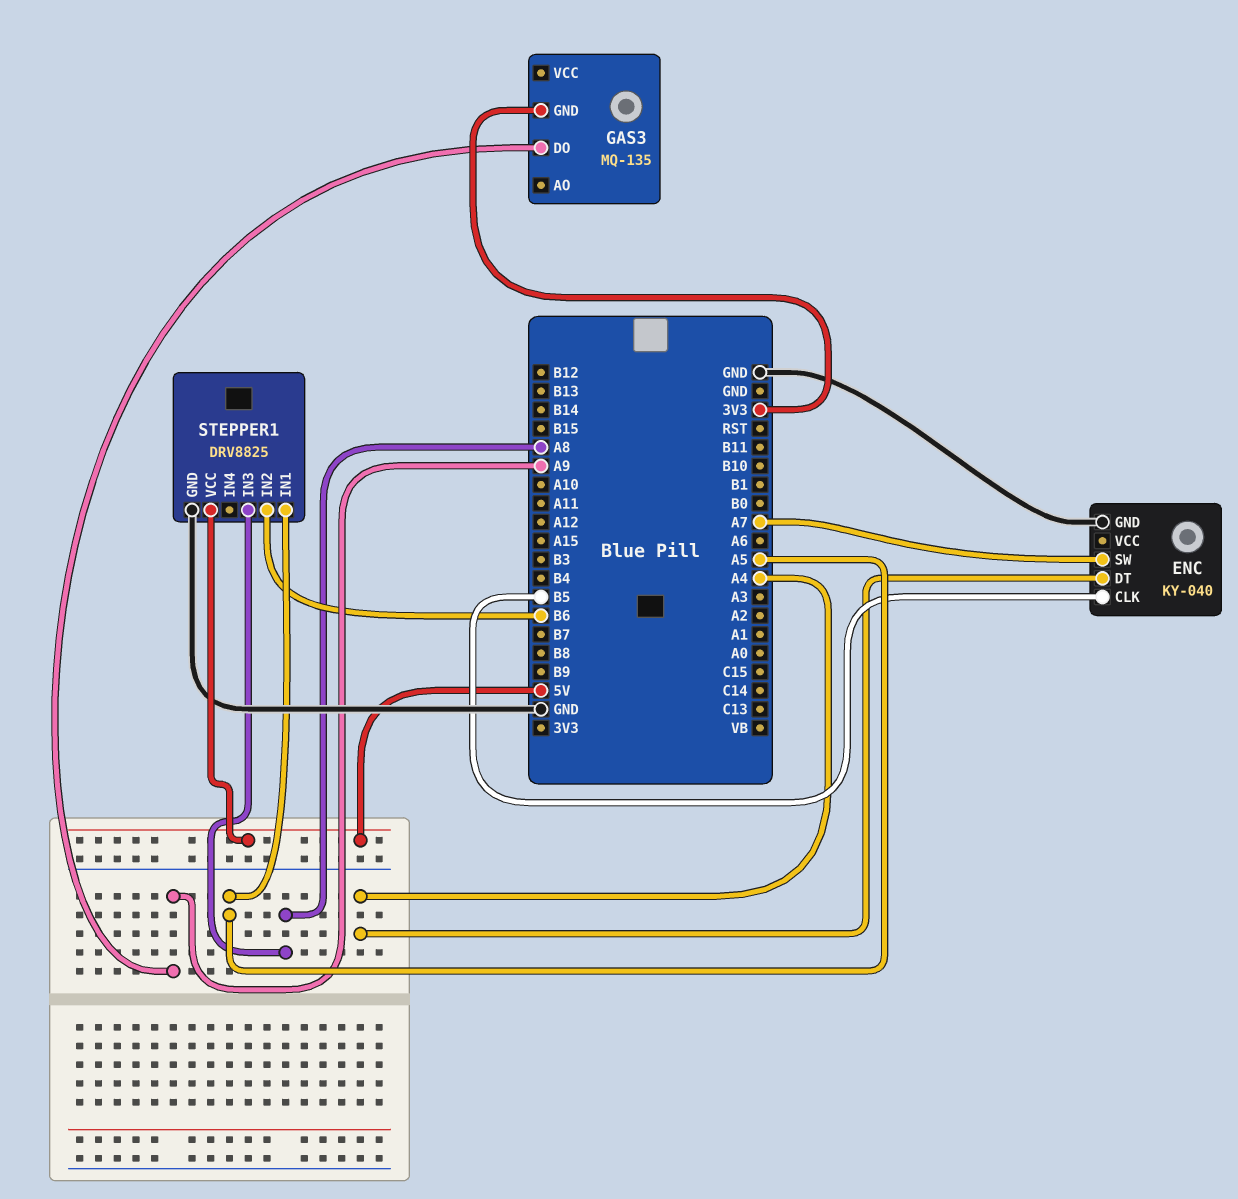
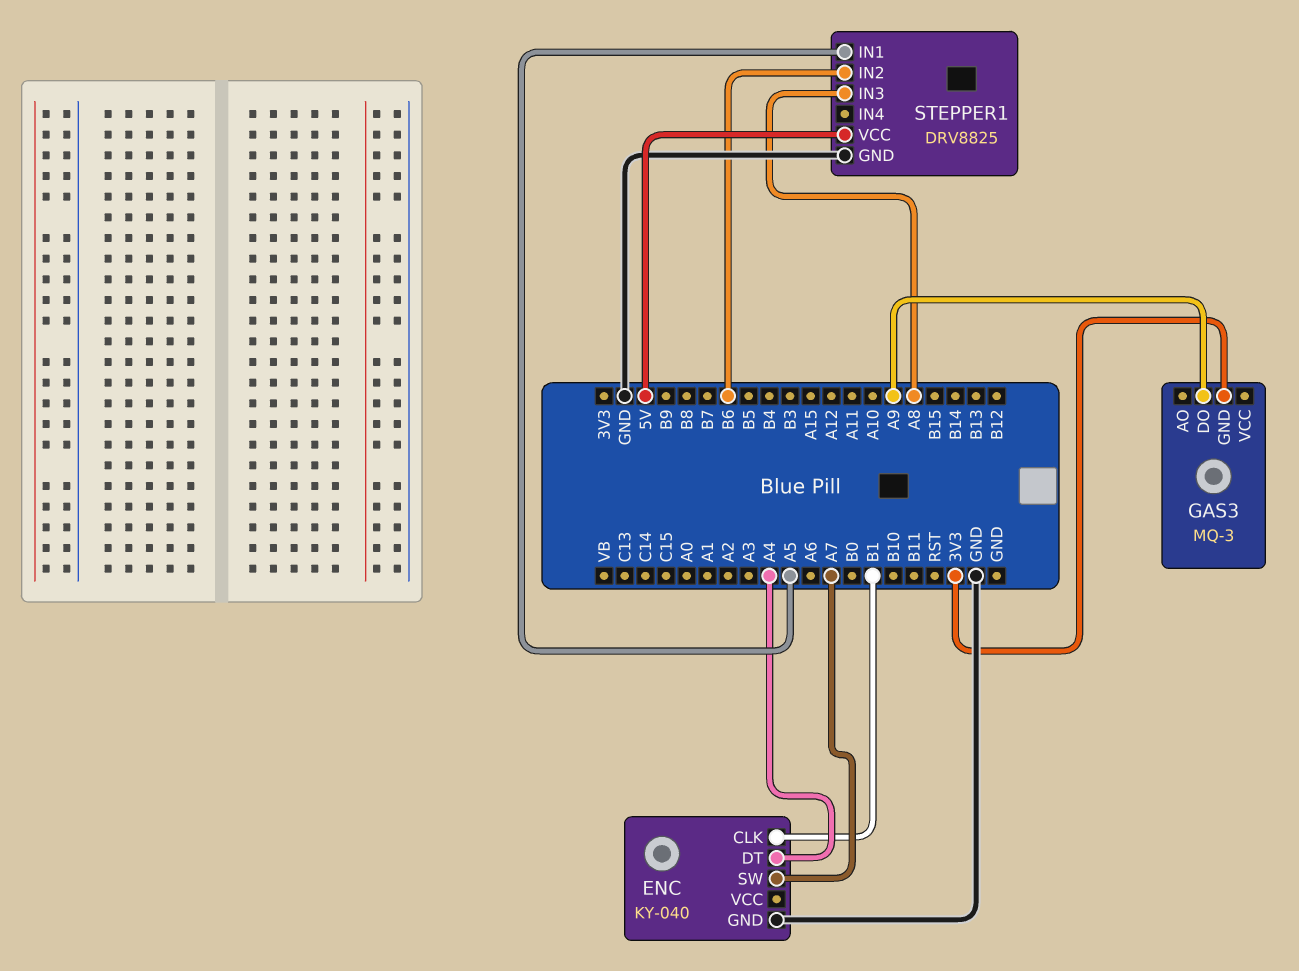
ENC pin CLK: B5 -> B1
GAS3: MQ-135 -> MQ-3

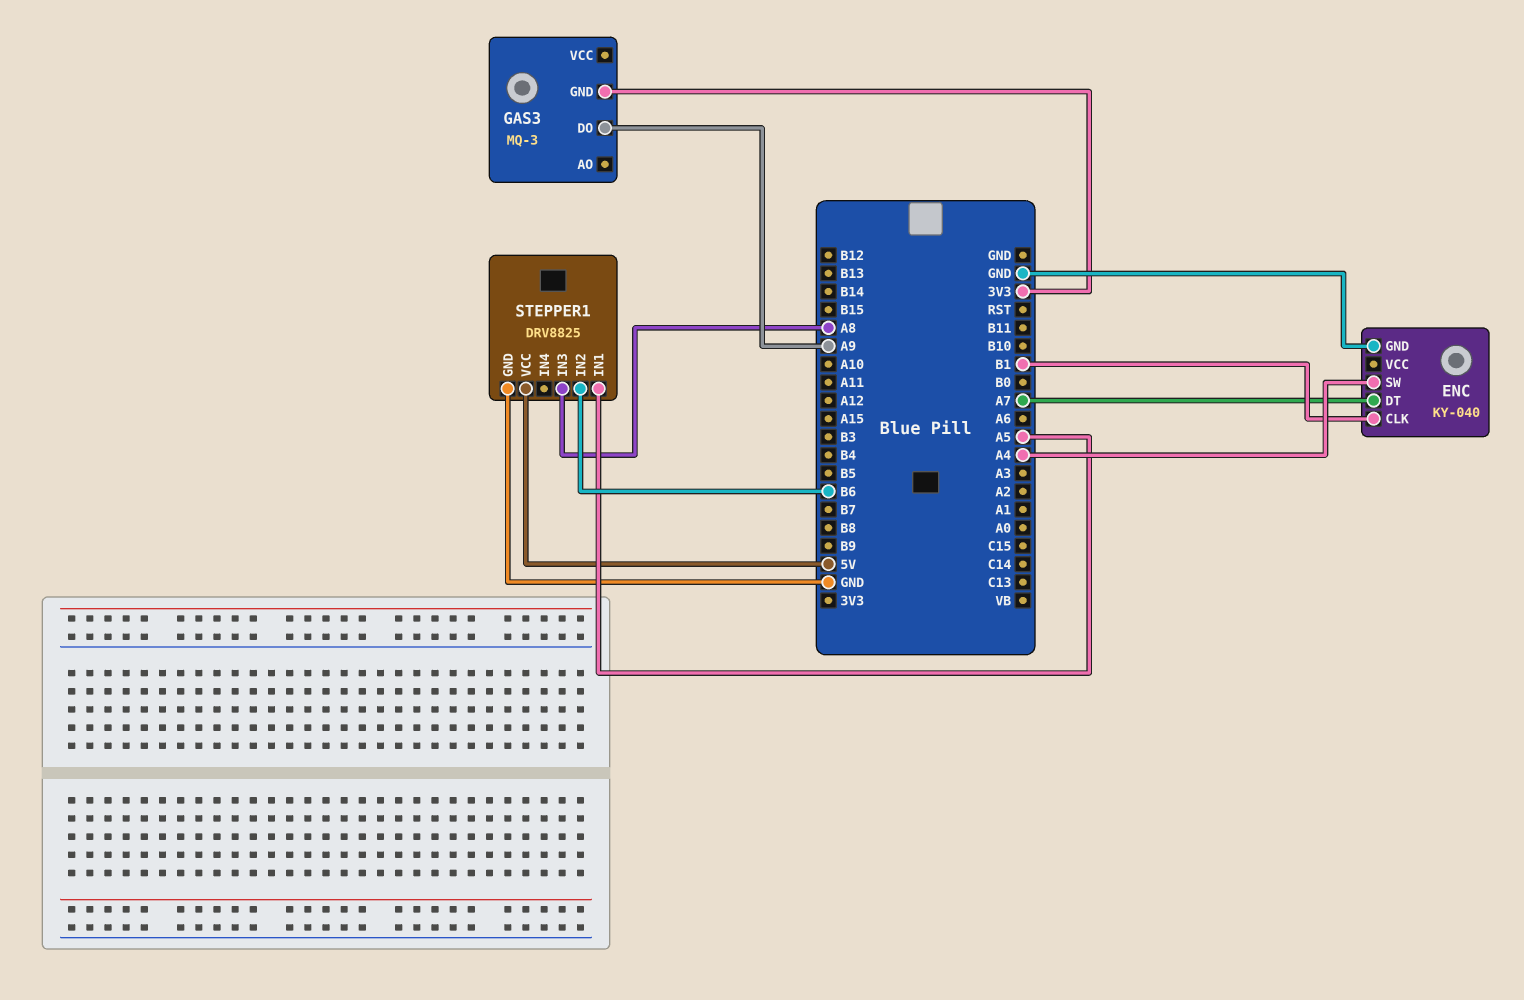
ENC pin DT: A4 -> A7
ENC pin SW: A7 -> A4

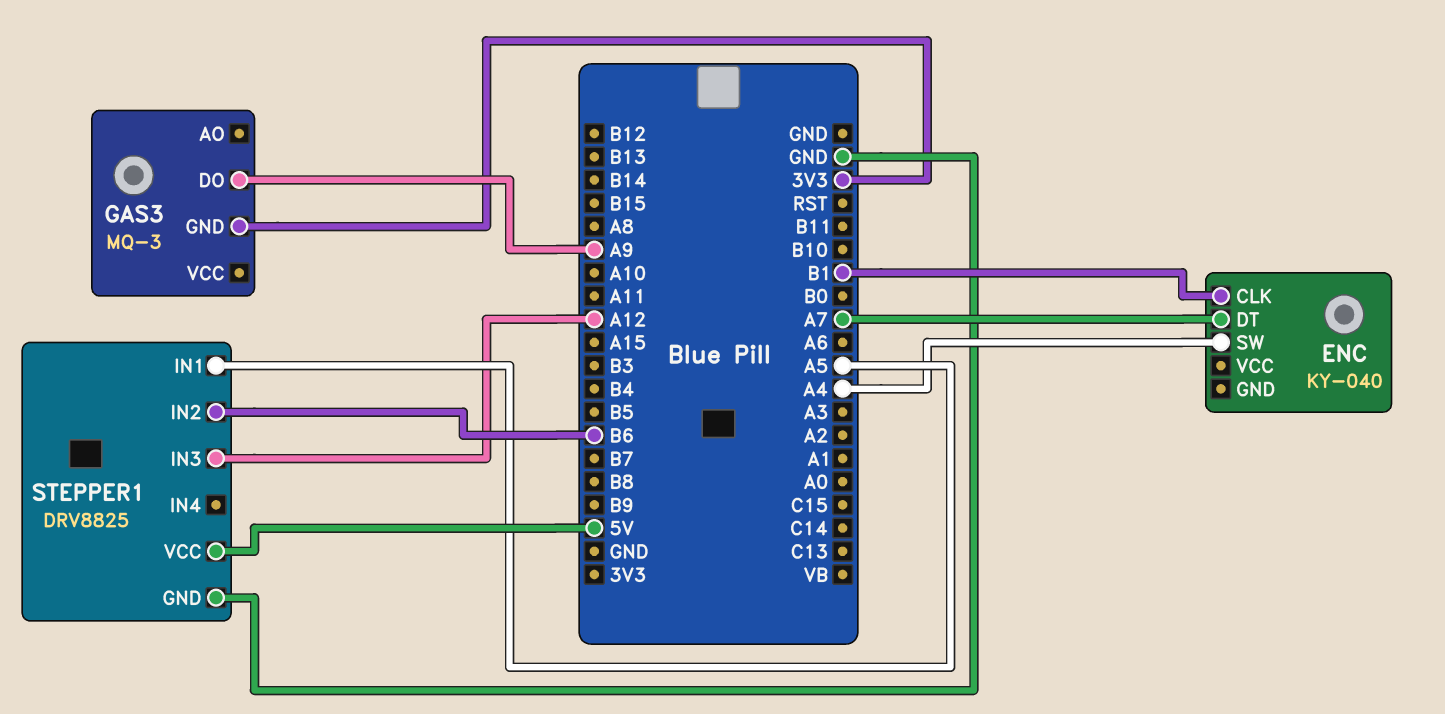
ENC pin GND: GND -> none
STEPPER1 pin IN3: A8 -> A12

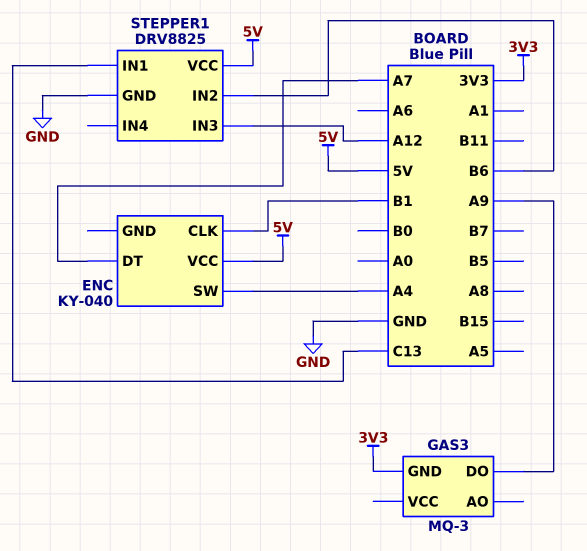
ENC pin VCC: none -> 5V
STEPPER1 pin IN1: A5 -> C13

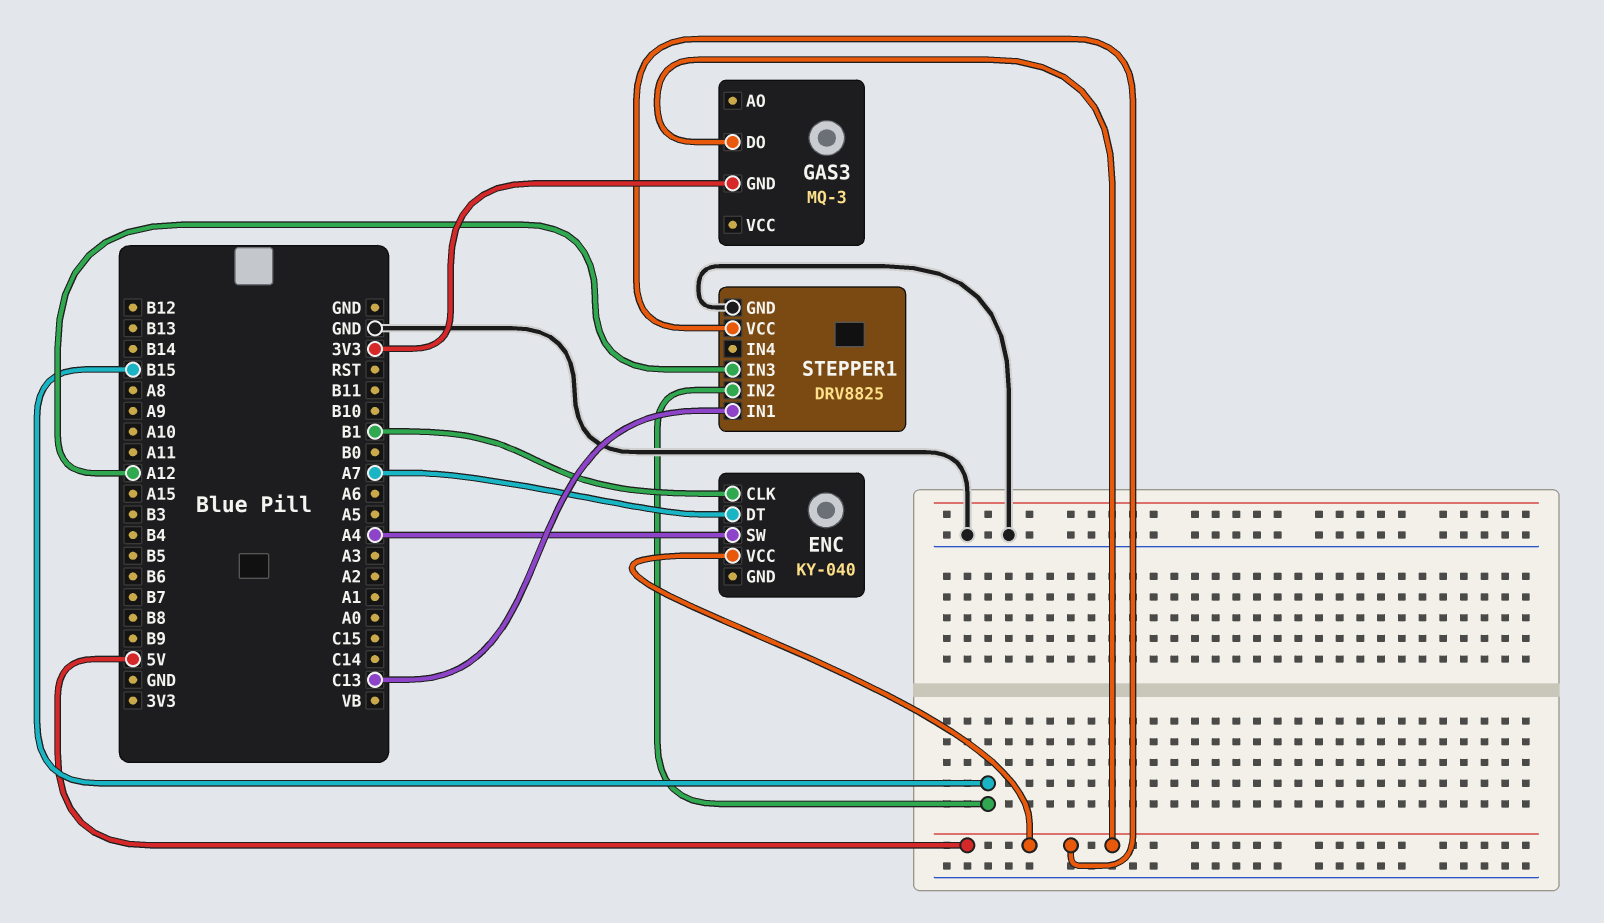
GAS3 pin DO: A9 -> 5V
STEPPER1 pin IN2: B6 -> B15

